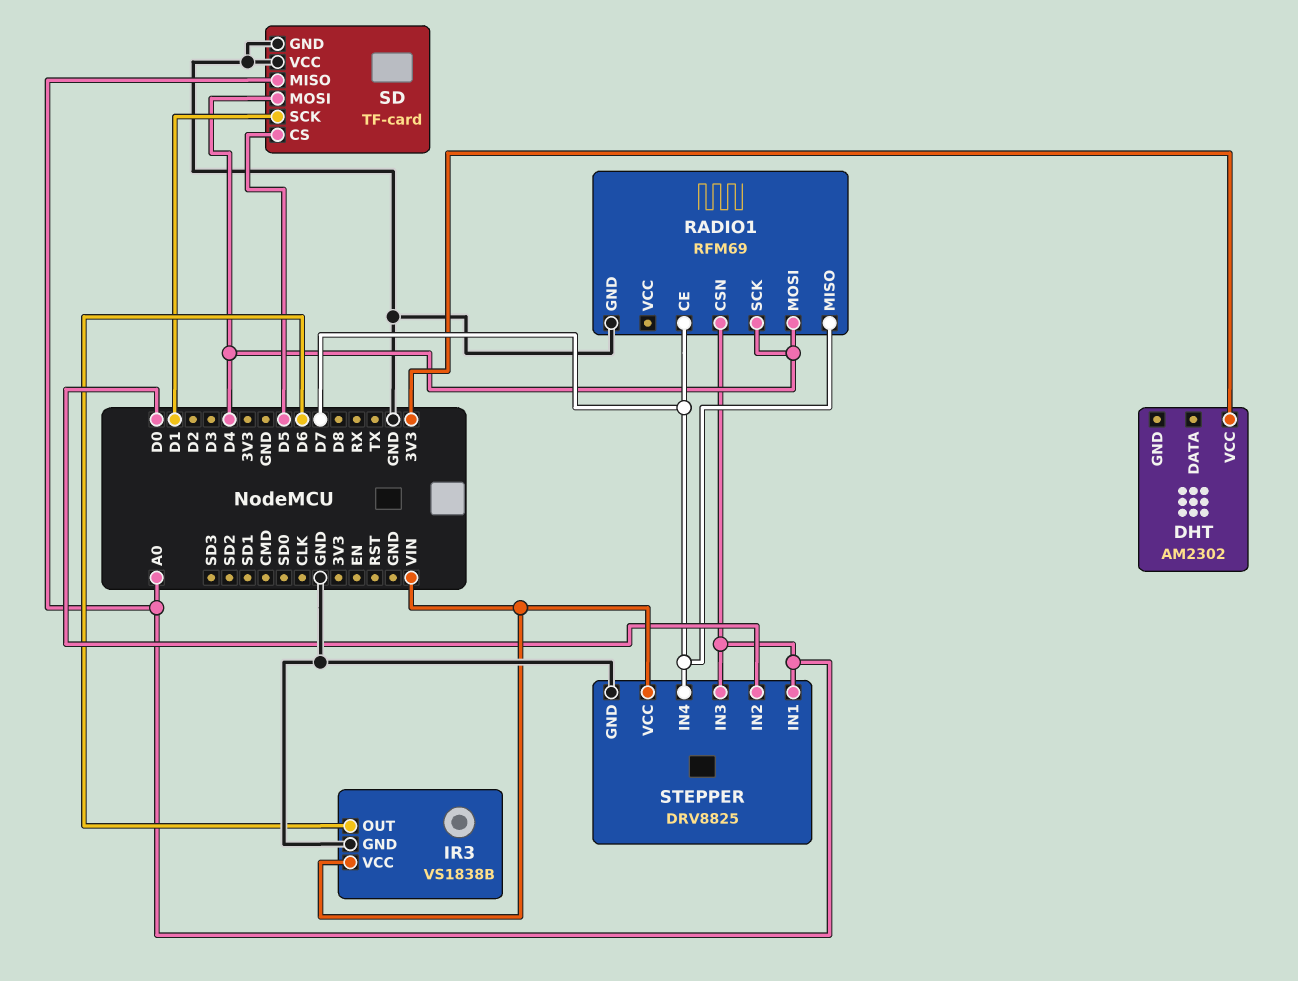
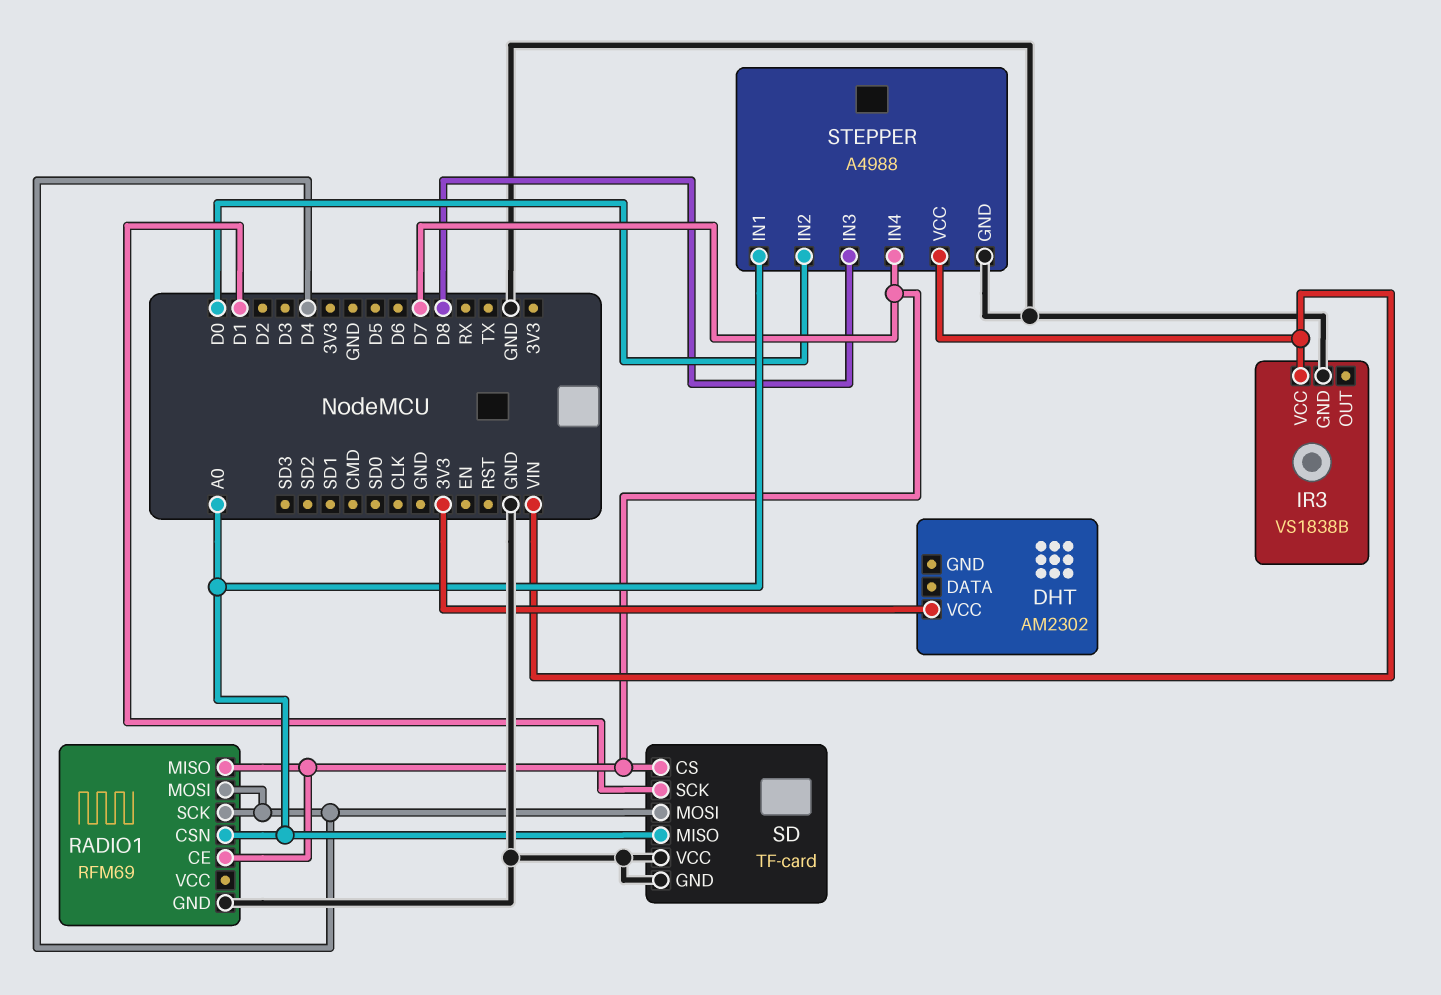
IR3 pin OUT: D6 -> none
SD pin CS: D5 -> D7
STEPPER: DRV8825 -> A4988
STEPPER pin IN3: A0 -> D8

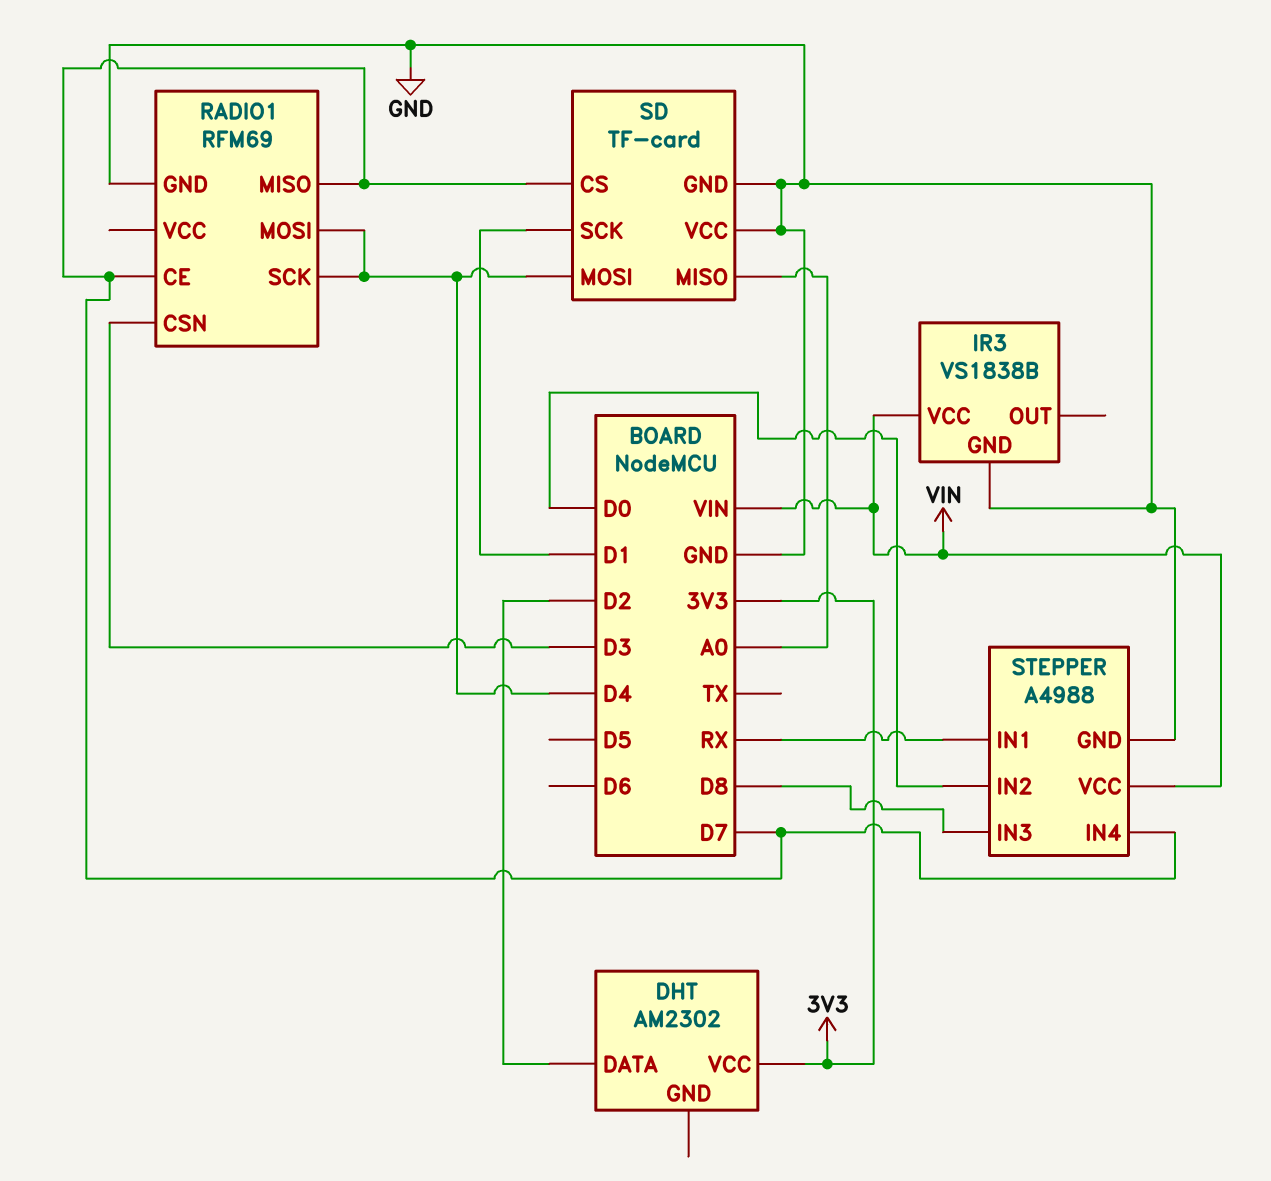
DHT pin DATA: none -> D2
RADIO1 pin CSN: A0 -> D3
STEPPER pin IN1: A0 -> RX

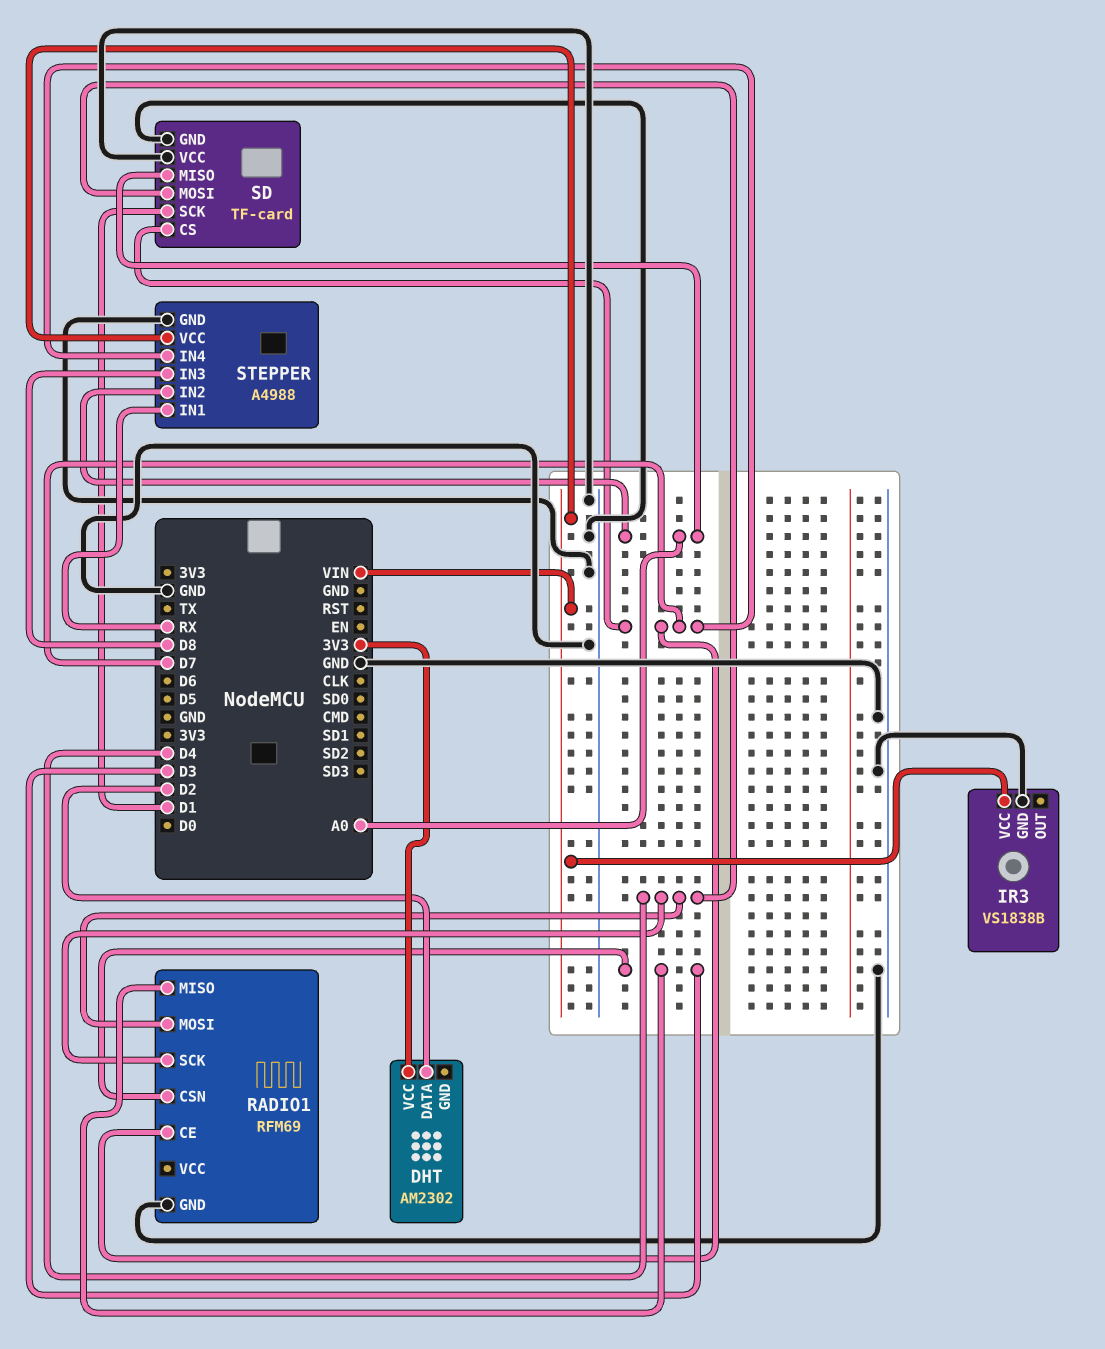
RADIO1 pin MISO: D7 -> D3
STEPPER pin IN2: D0 -> A0

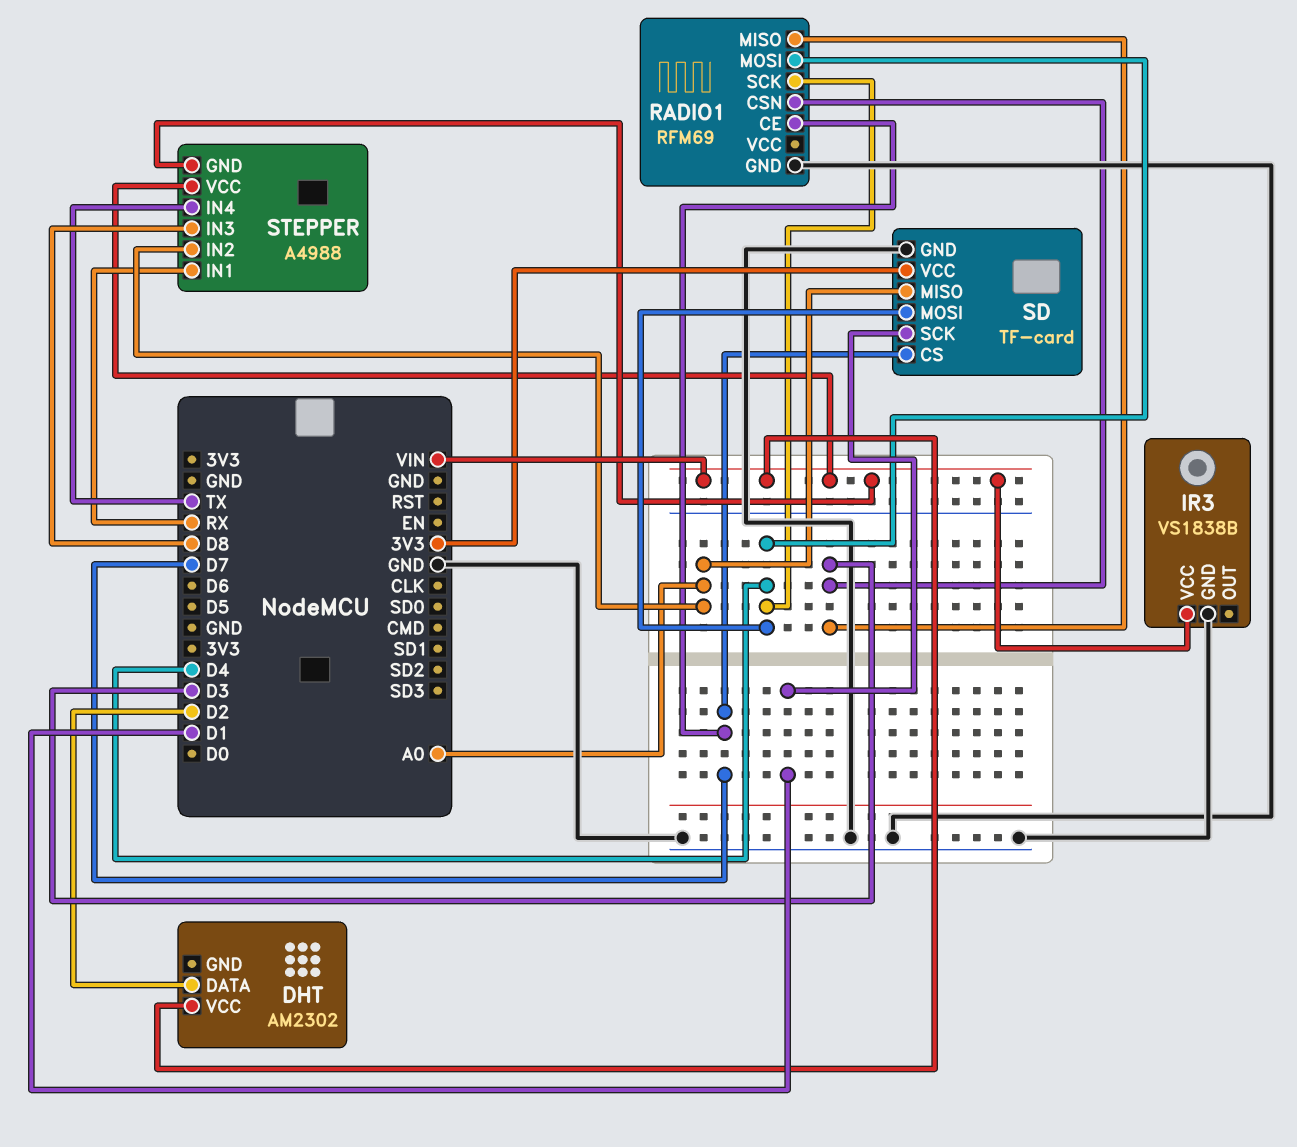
DHT pin VCC: 3V3 -> VIN
SD pin VCC: GND -> 3V3
STEPPER pin GND: GND -> VIN
STEPPER pin IN4: D7 -> TX

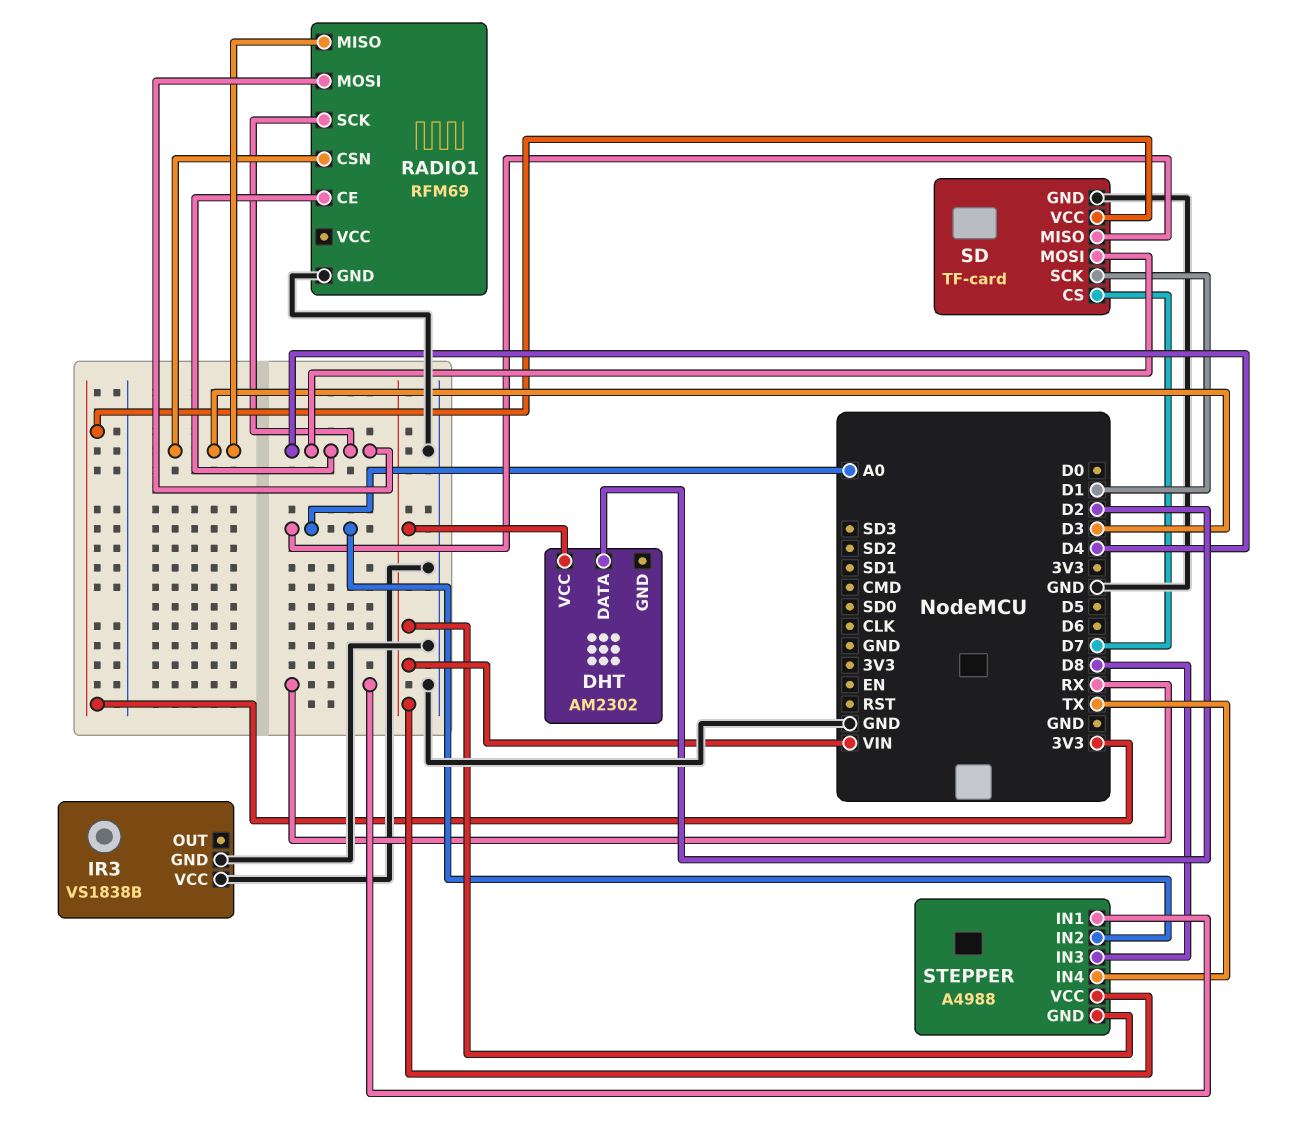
IR3 pin VCC: VIN -> GND
RADIO1 pin CE: D7 -> D4

